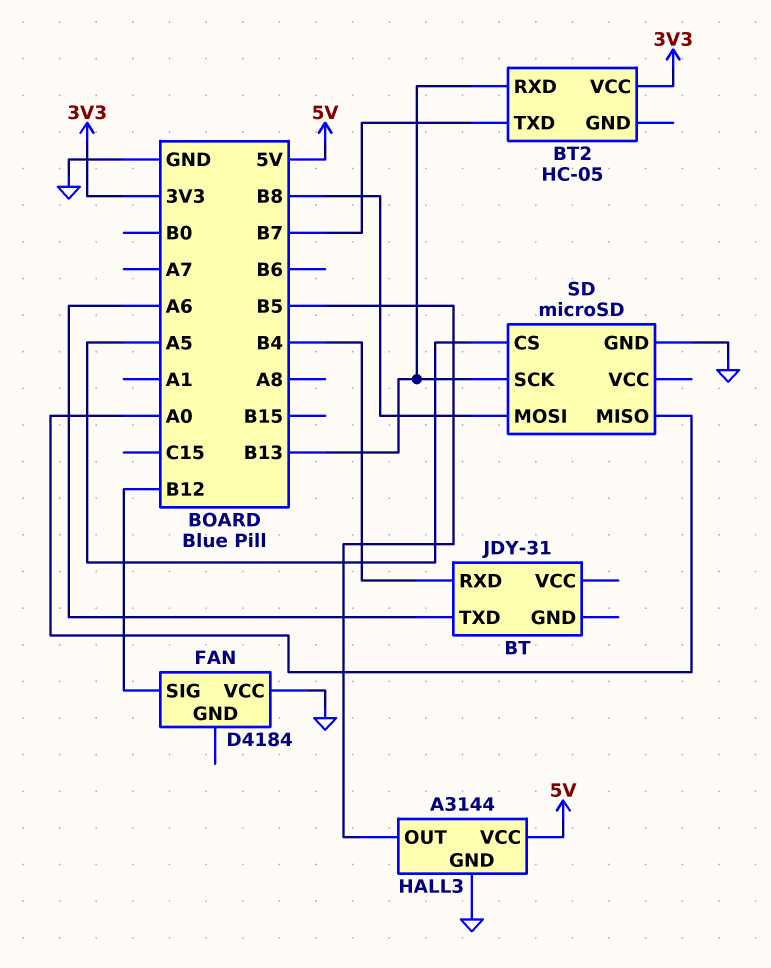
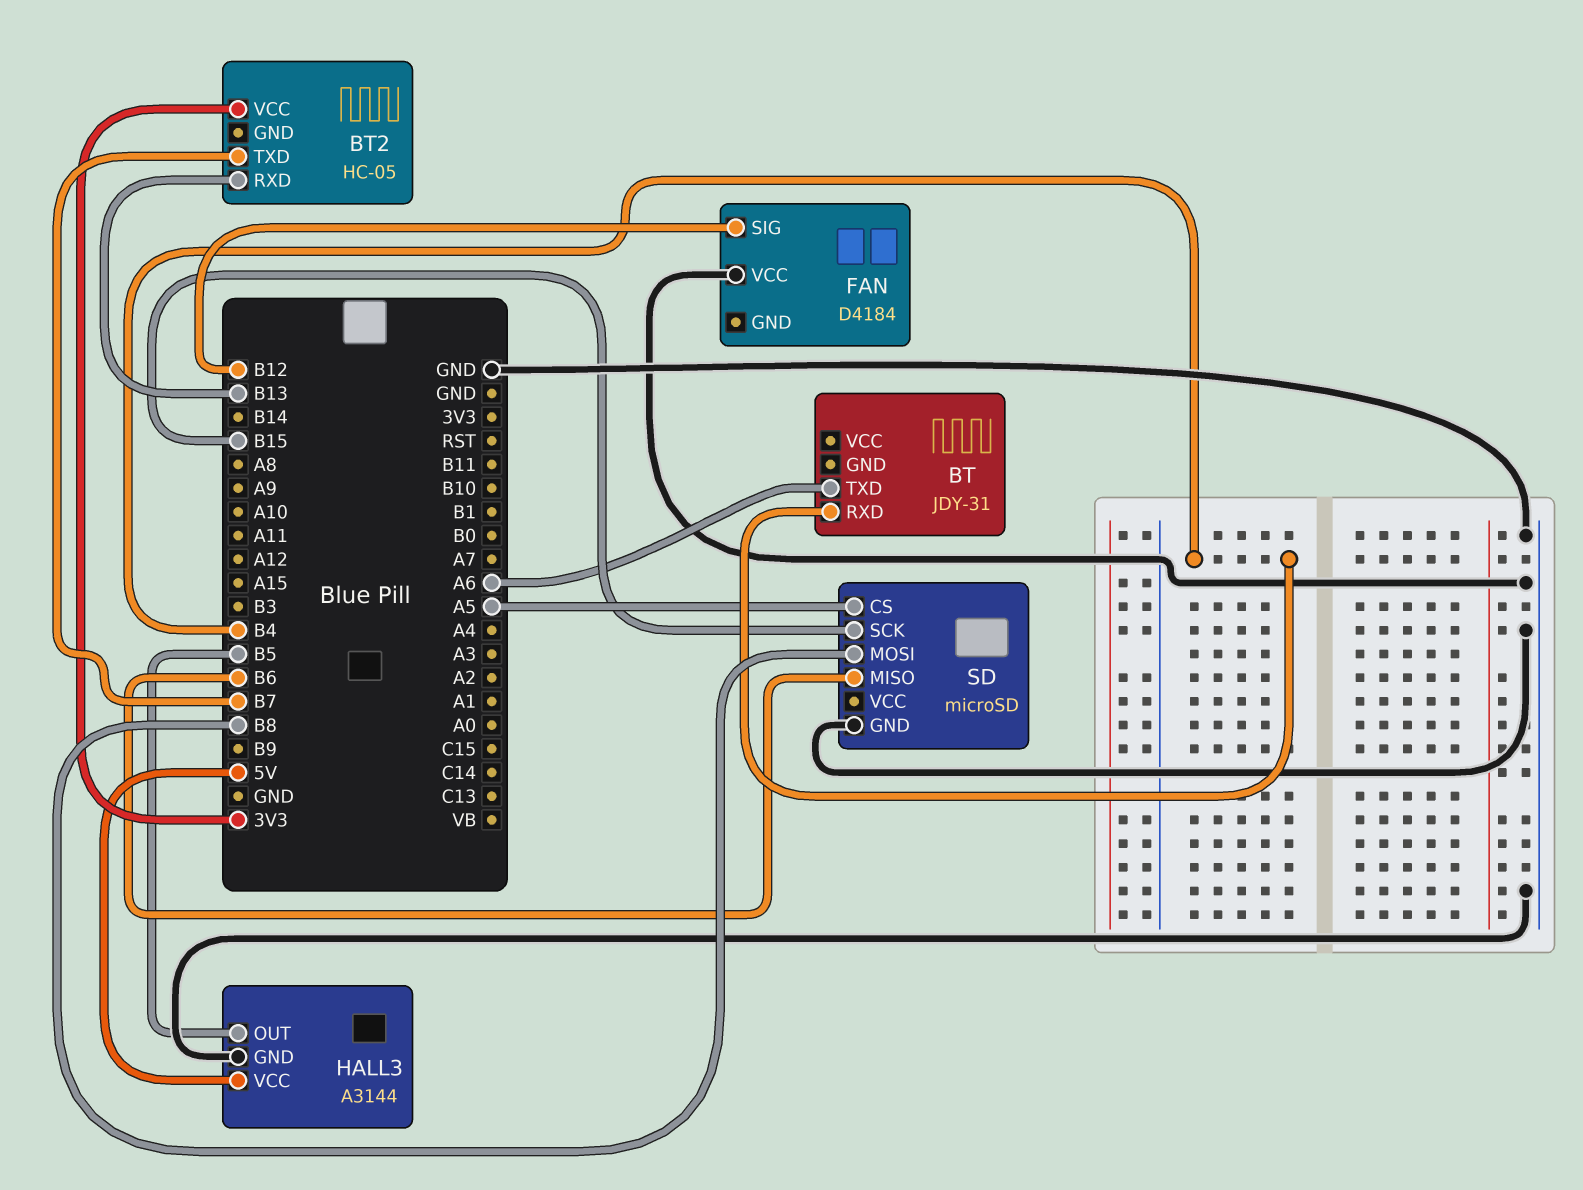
SD pin MISO: A0 -> B6
SD pin SCK: B13 -> B15

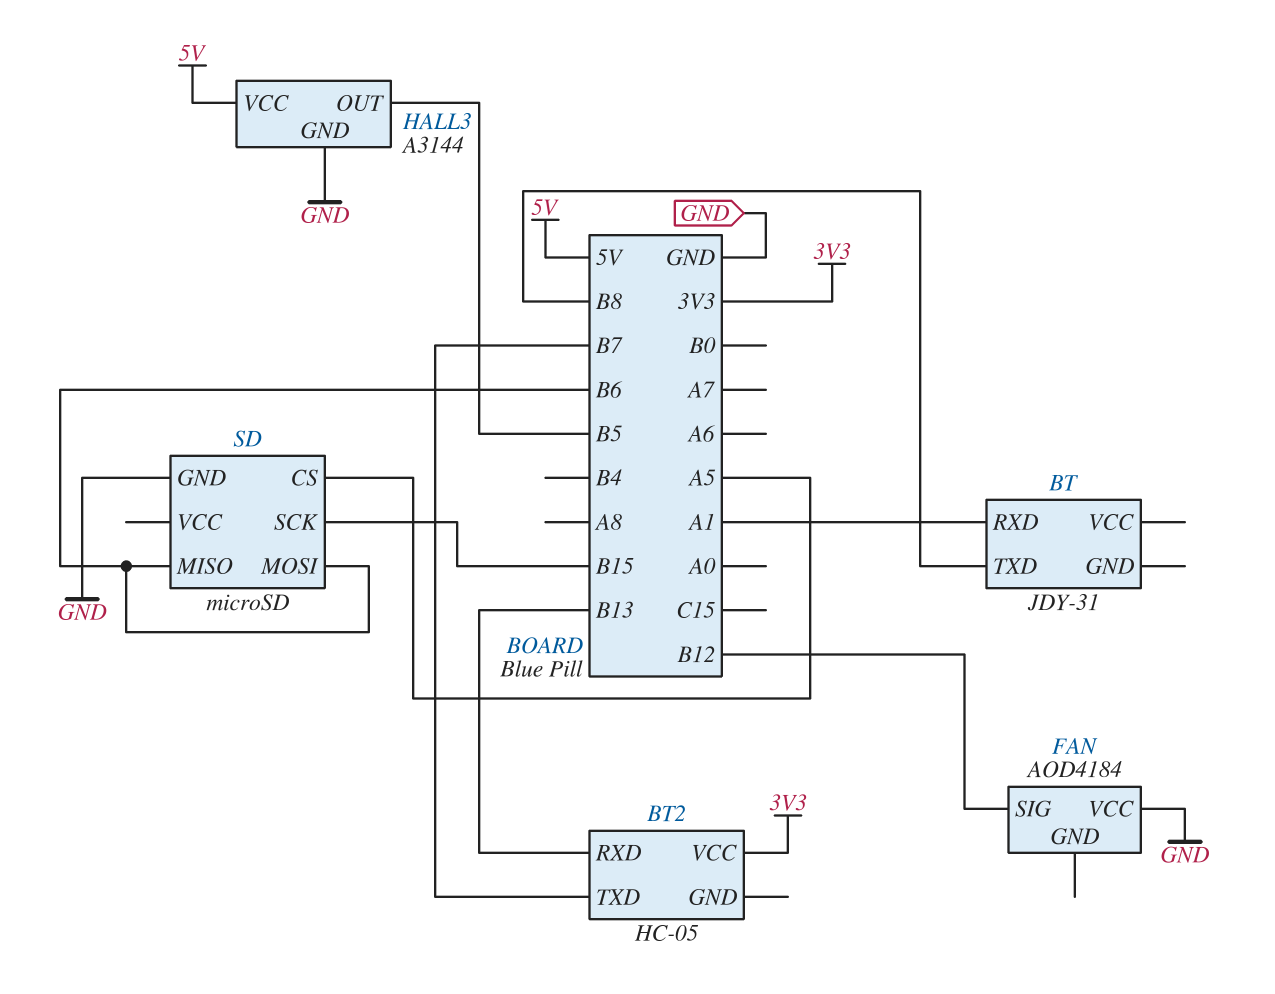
BT pin RXD: B4 -> A1
BT pin TXD: A6 -> B8
FAN: D4184 -> AOD4184
SD pin MOSI: B8 -> B6

